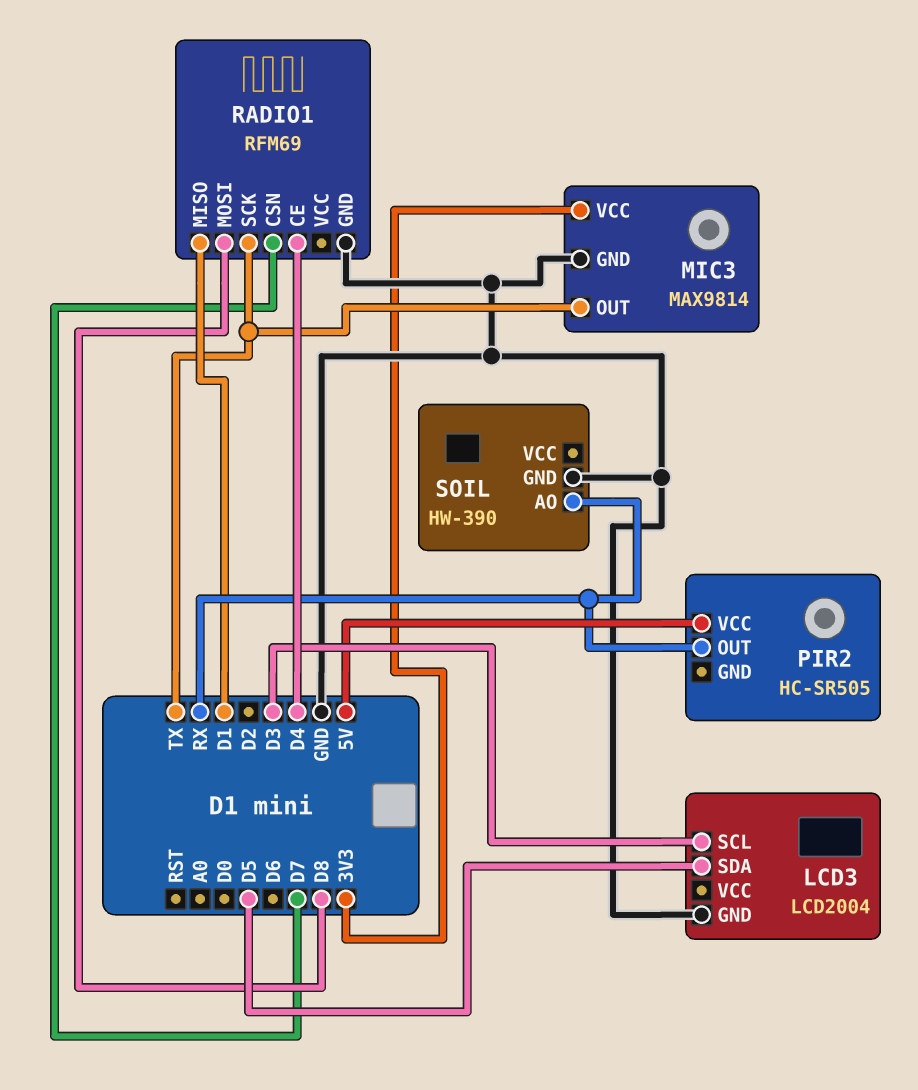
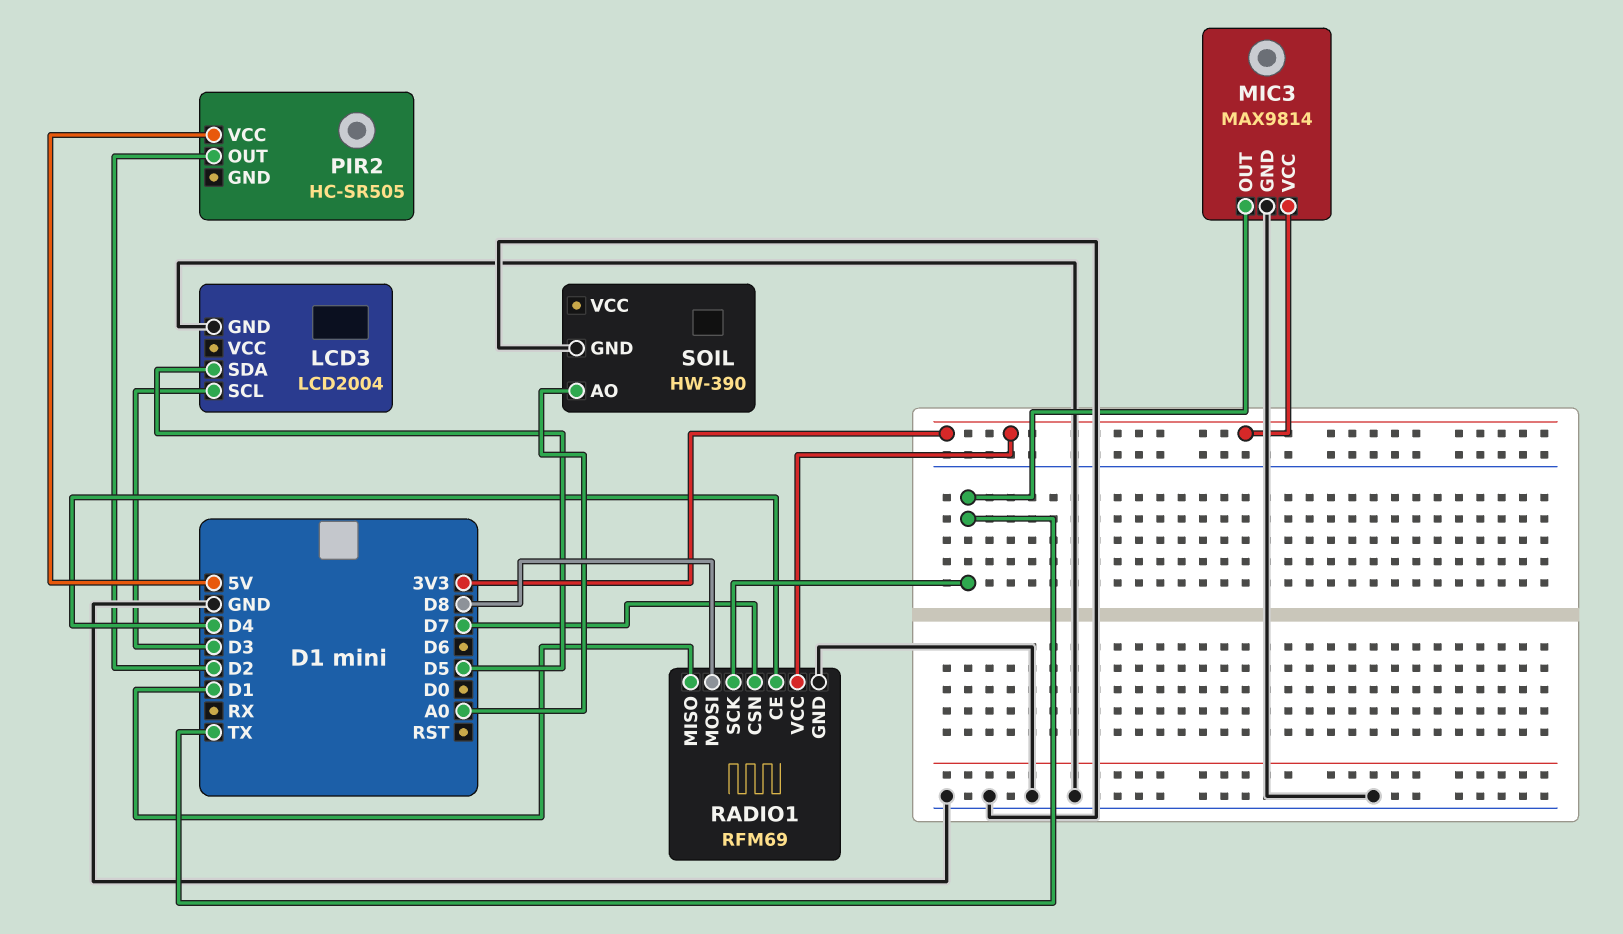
PIR2 pin OUT: RX -> D2
RADIO1 pin VCC: none -> 3V3
SOIL pin AO: RX -> A0

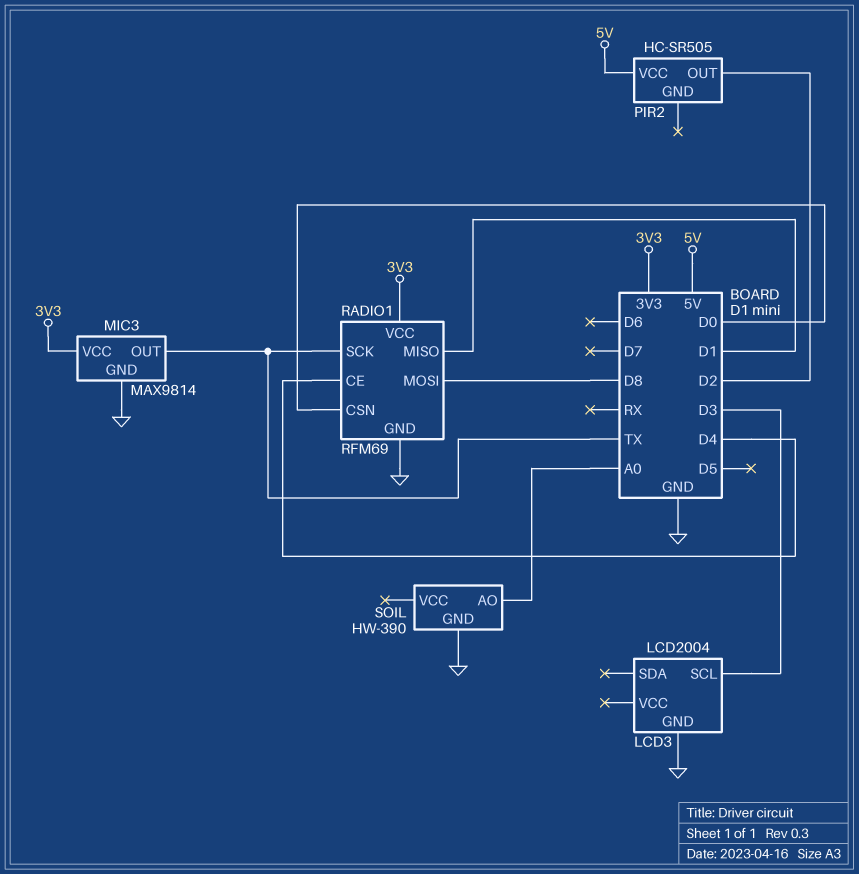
LCD3 pin SDA: D5 -> none
RADIO1 pin CSN: D7 -> D0

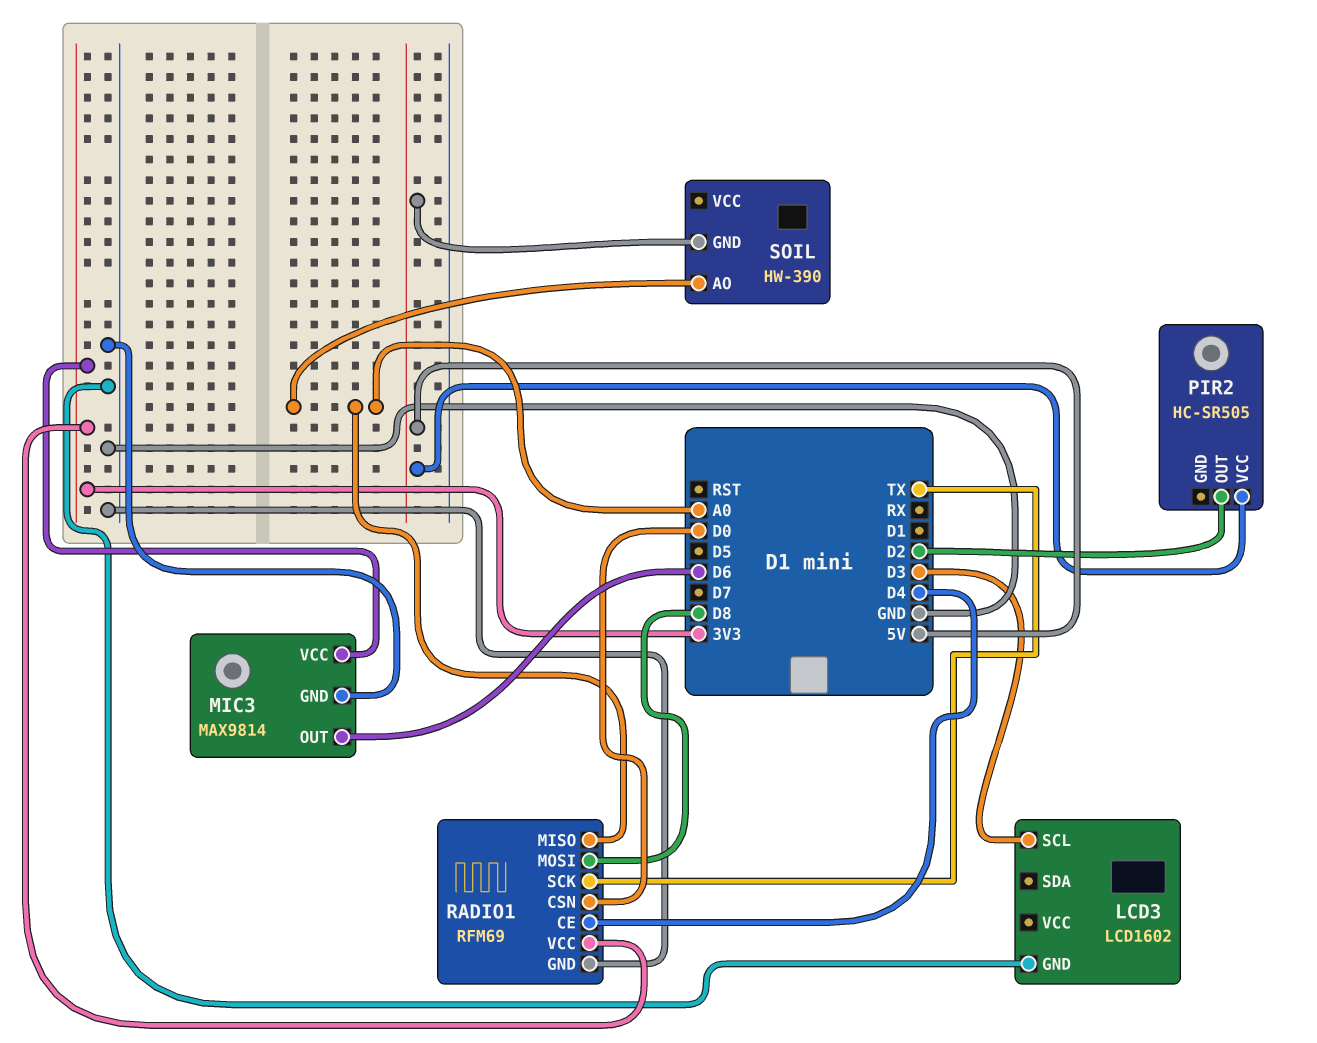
LCD3: LCD2004 -> LCD1602
MIC3 pin OUT: TX -> D6
RADIO1 pin MISO: D1 -> A0
SOIL pin GND: GND -> 5V

